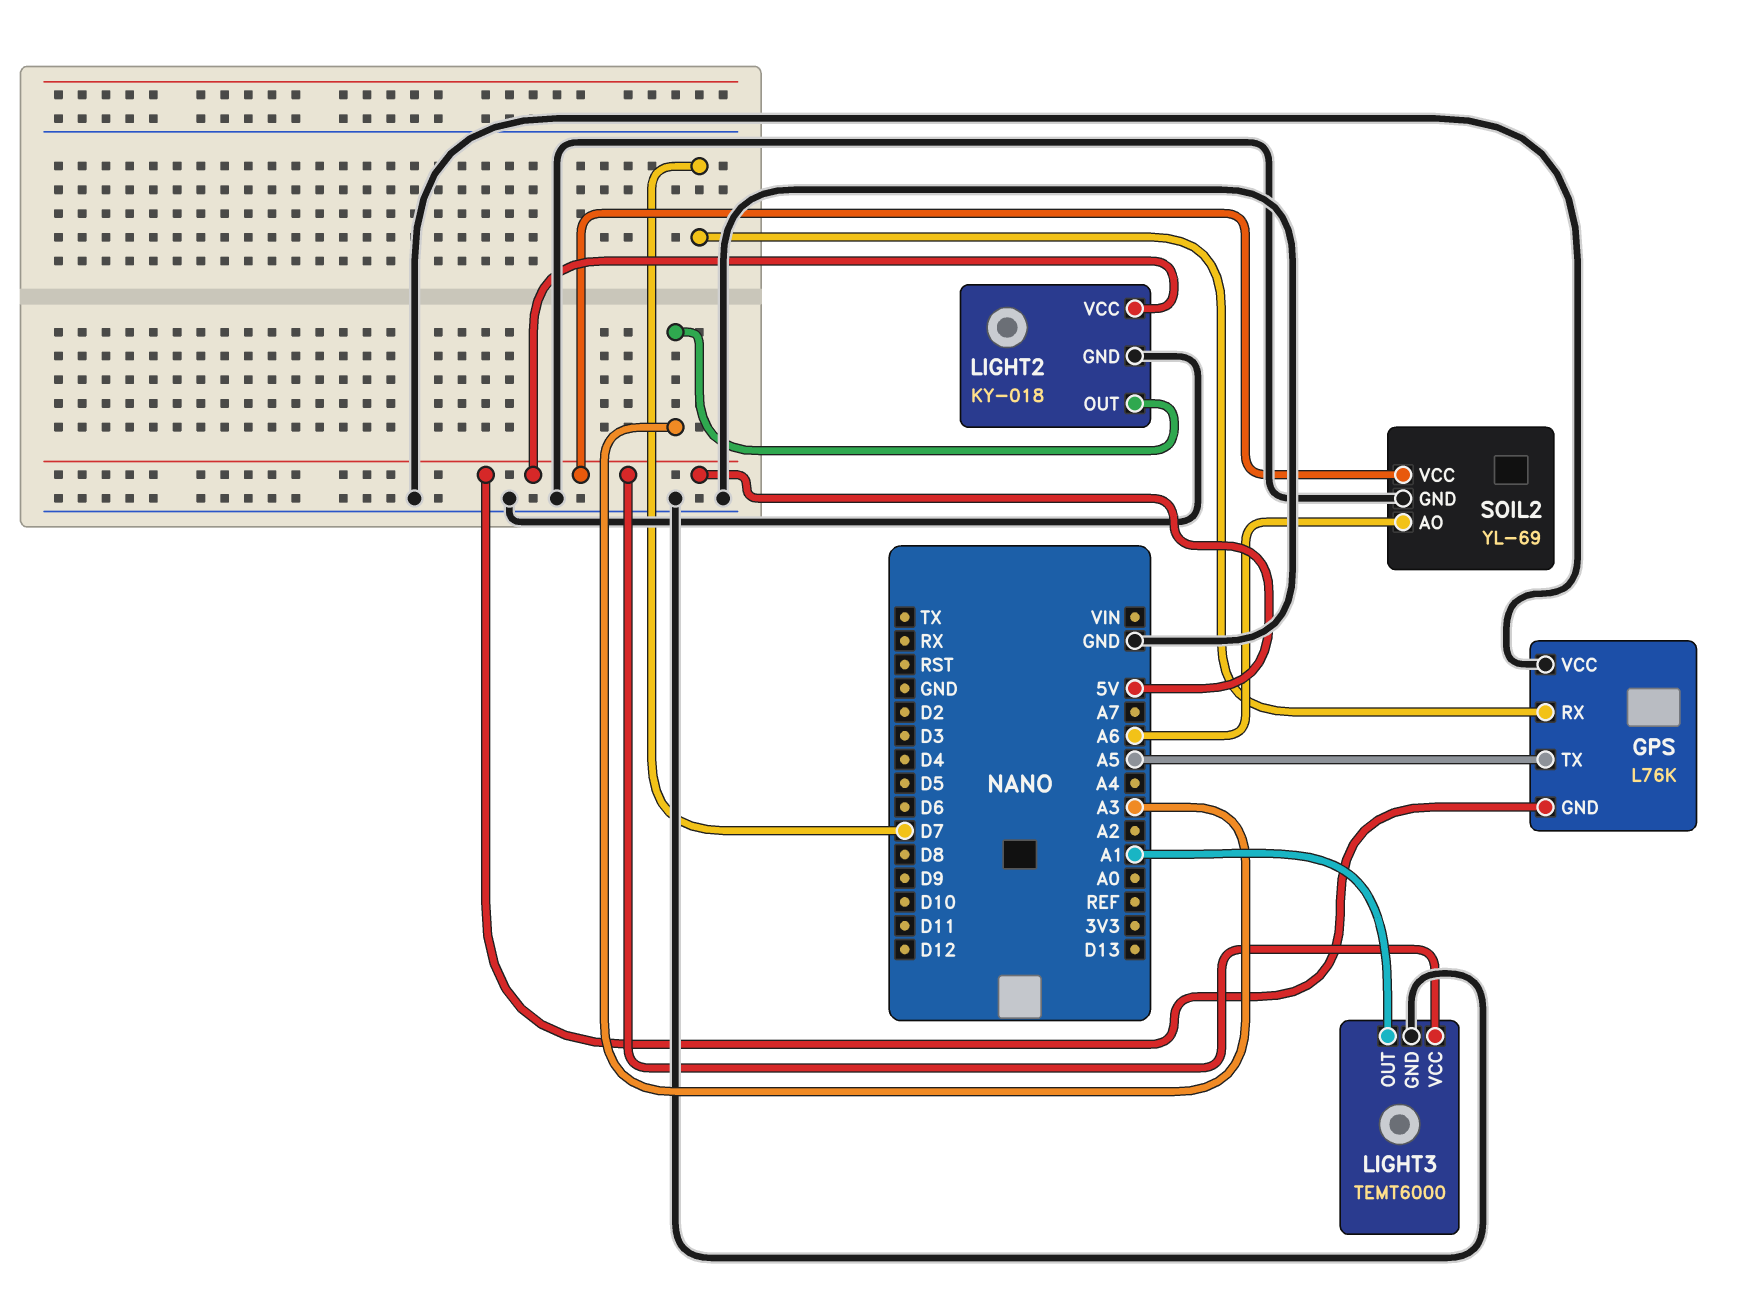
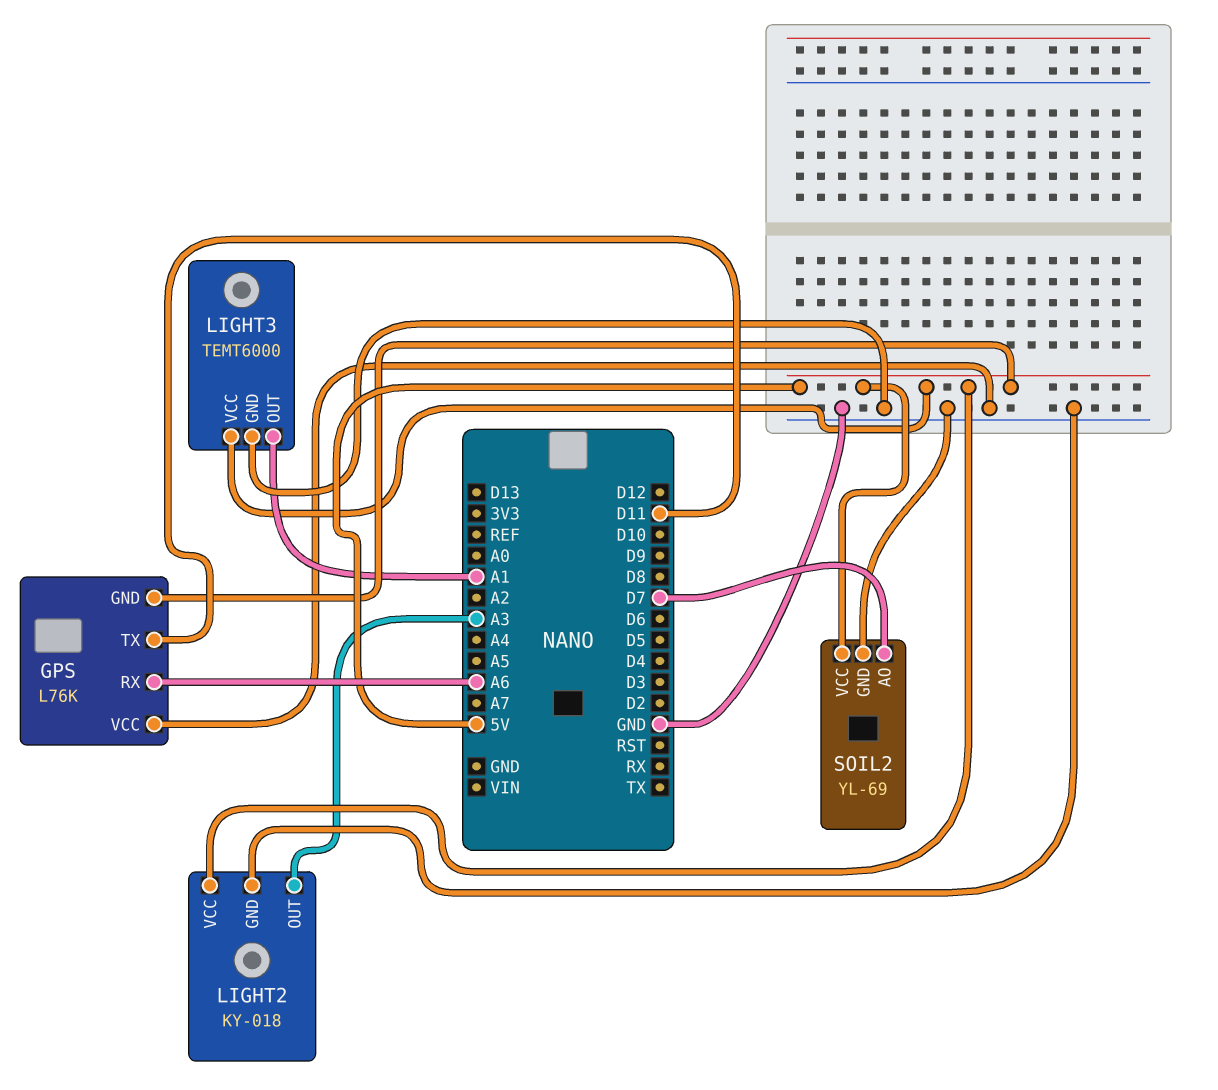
GPS pin RX: D7 -> A6
GPS pin TX: A5 -> D11
SOIL2 pin AO: A6 -> D7

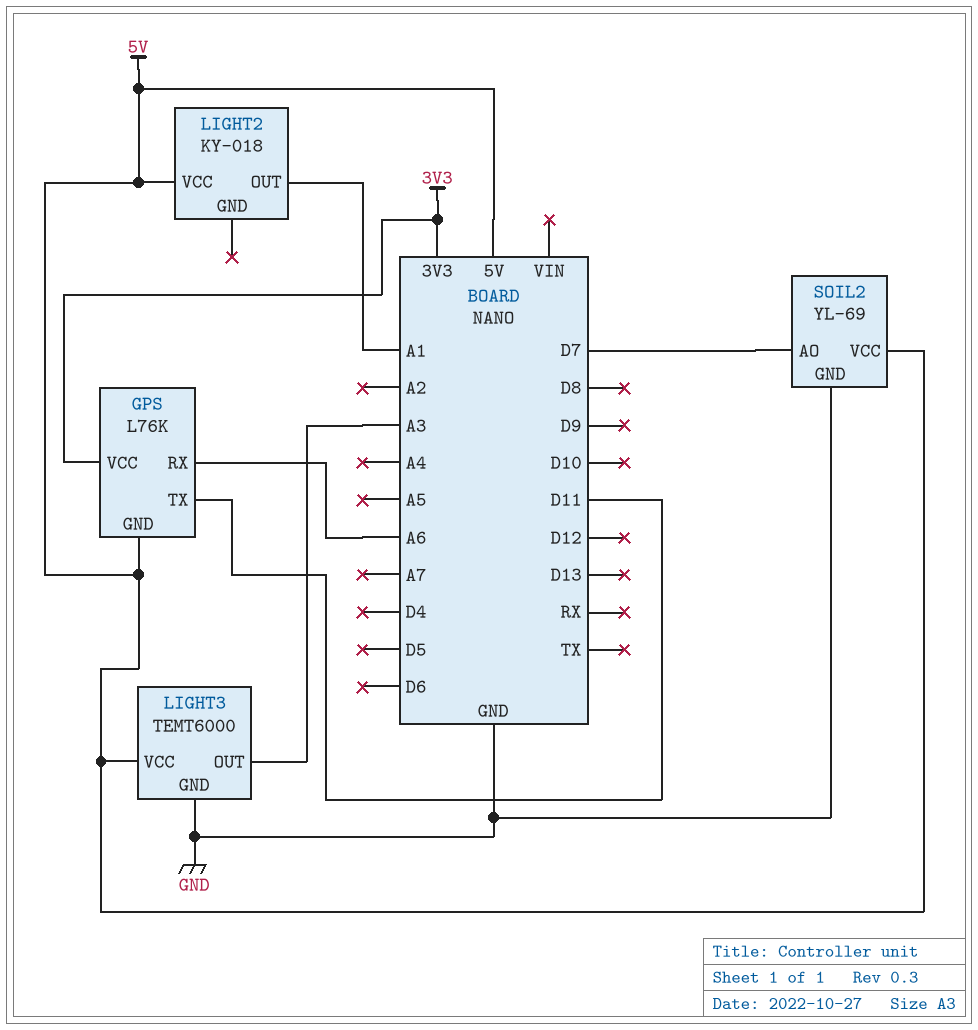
GPS pin VCC: GND -> 3V3
LIGHT2 pin GND: GND -> none
LIGHT2 pin OUT: A3 -> A1
LIGHT3 pin OUT: A1 -> A3

